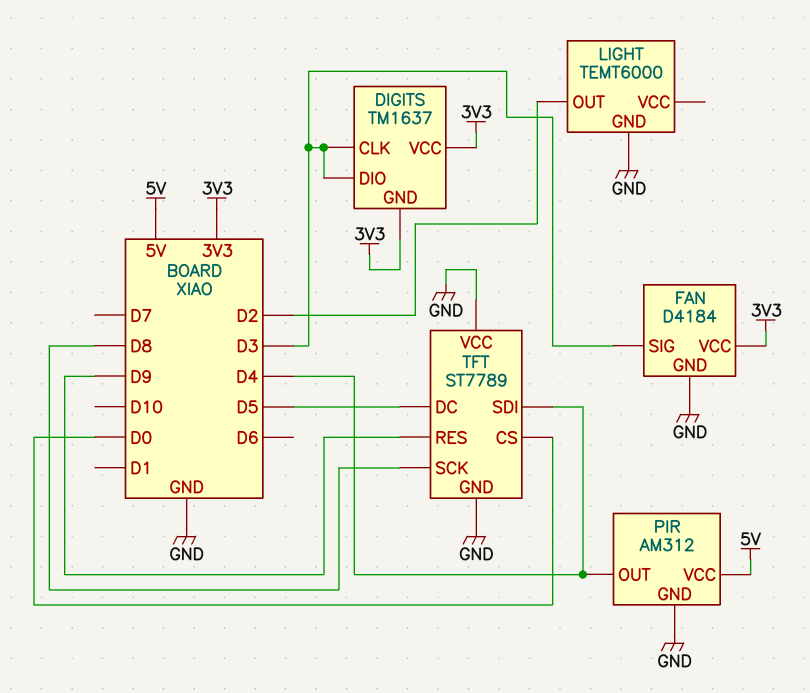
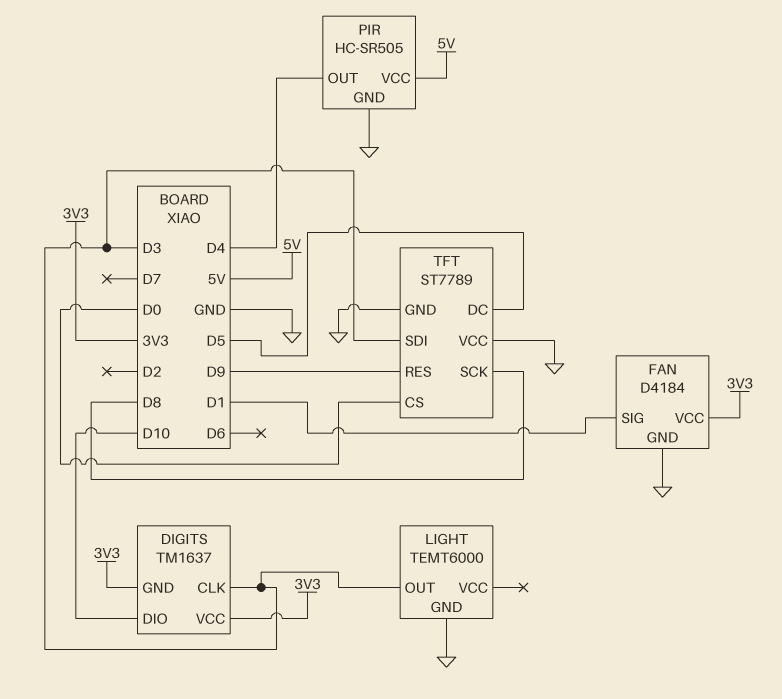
DIGITS pin DIO: D3 -> D10
FAN pin SIG: D3 -> D1
LIGHT pin OUT: D2 -> D3
PIR: AM312 -> HC-SR505
TFT pin SDI: D4 -> D3

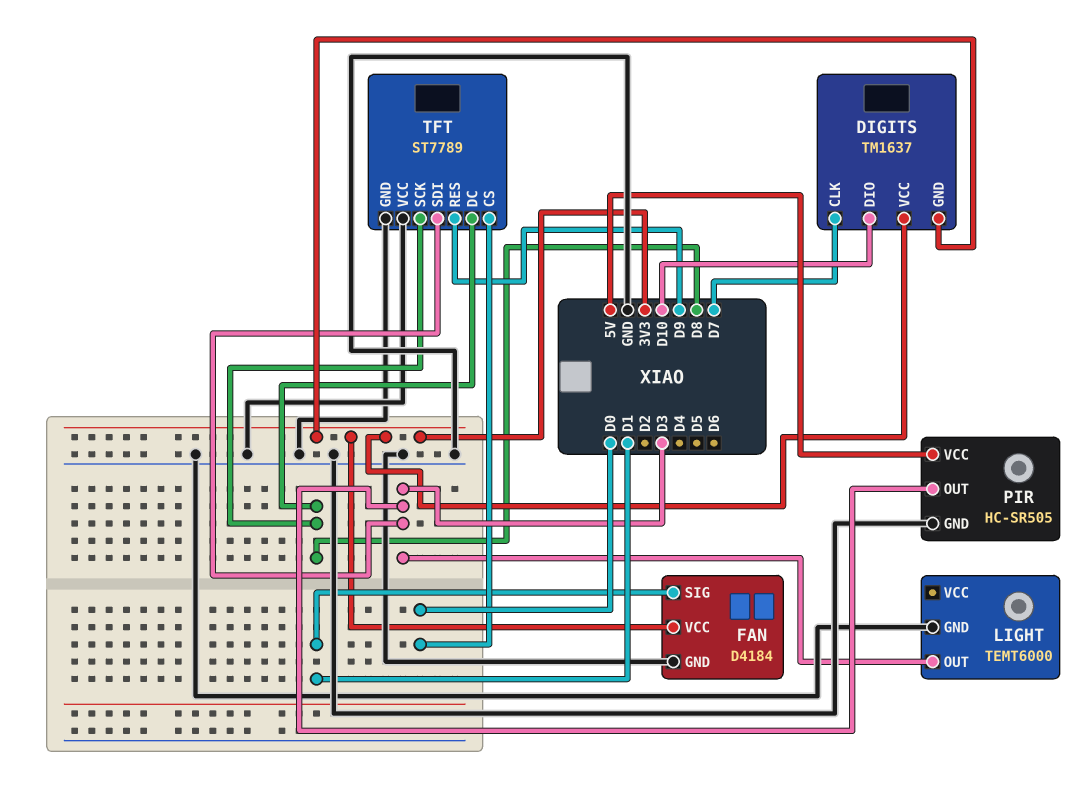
DIGITS pin CLK: D3 -> D7
PIR pin OUT: D4 -> D3
TFT pin DC: D5 -> D8

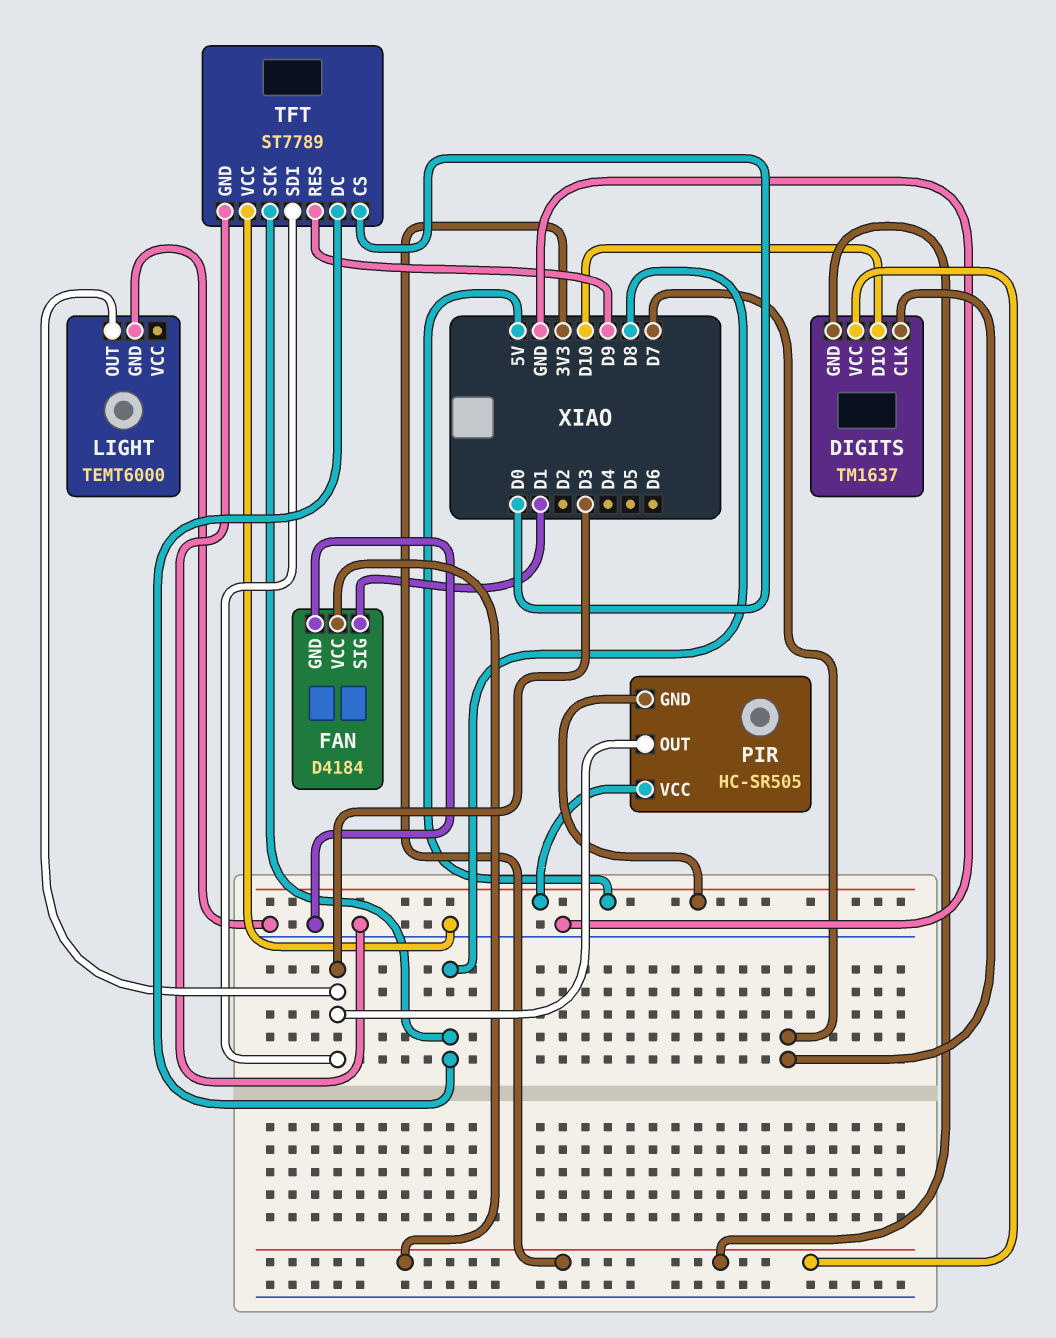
PIR pin GND: GND -> 5V

